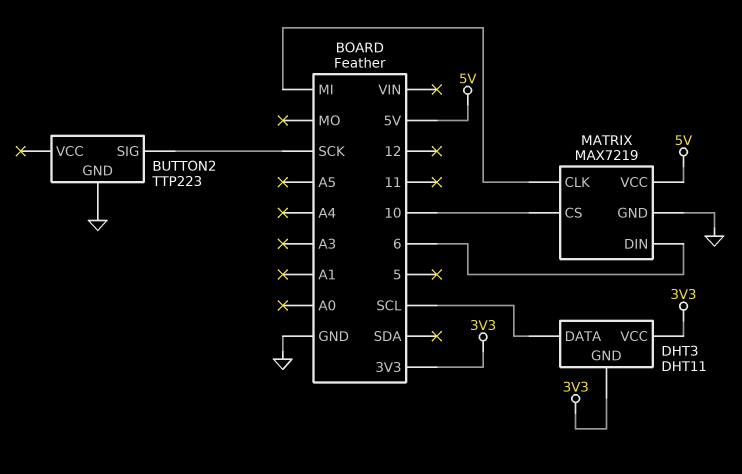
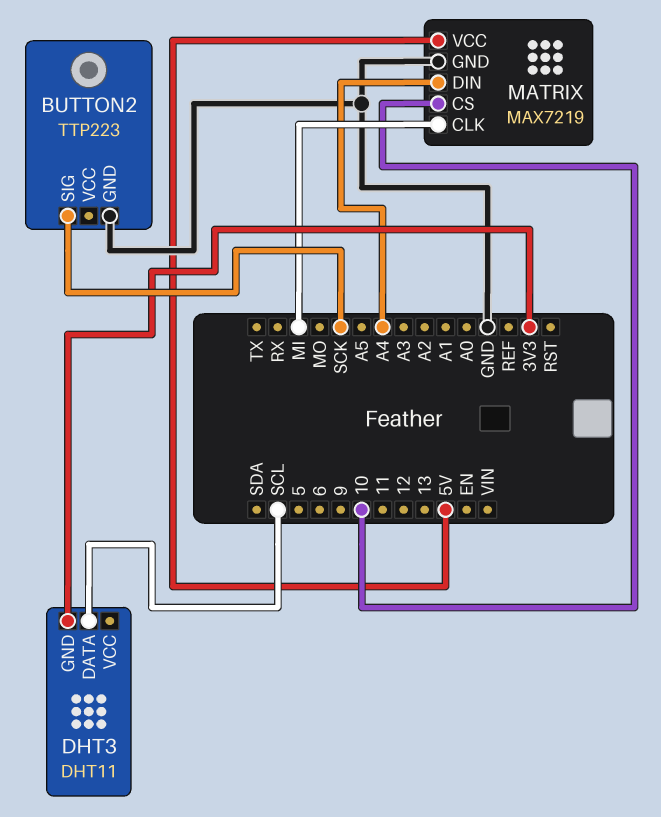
DHT3 pin VCC: 3V3 -> none
MATRIX pin DIN: 6 -> A4

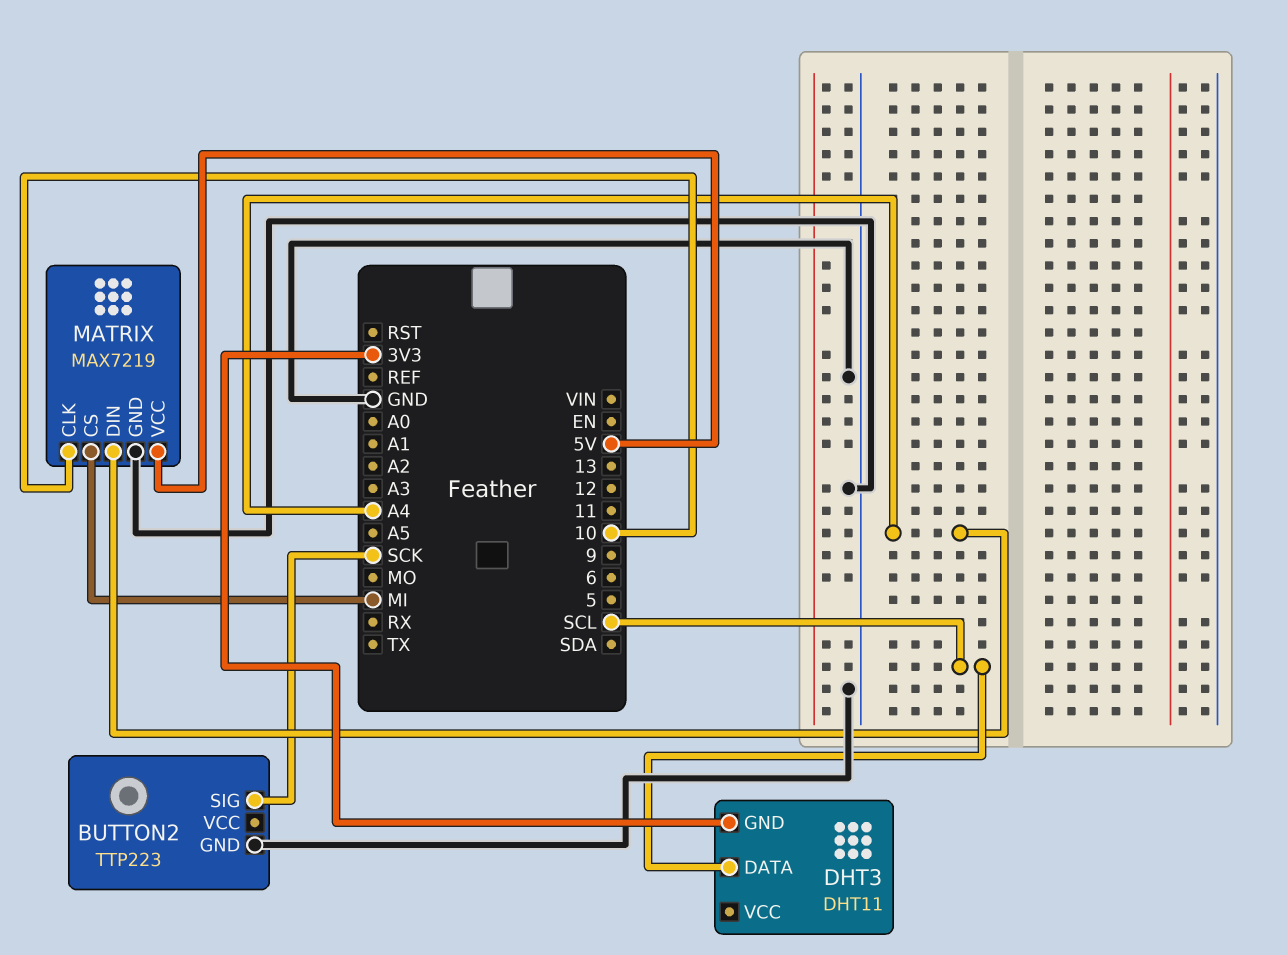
MATRIX pin CLK: MI -> 10
MATRIX pin CS: 10 -> MI

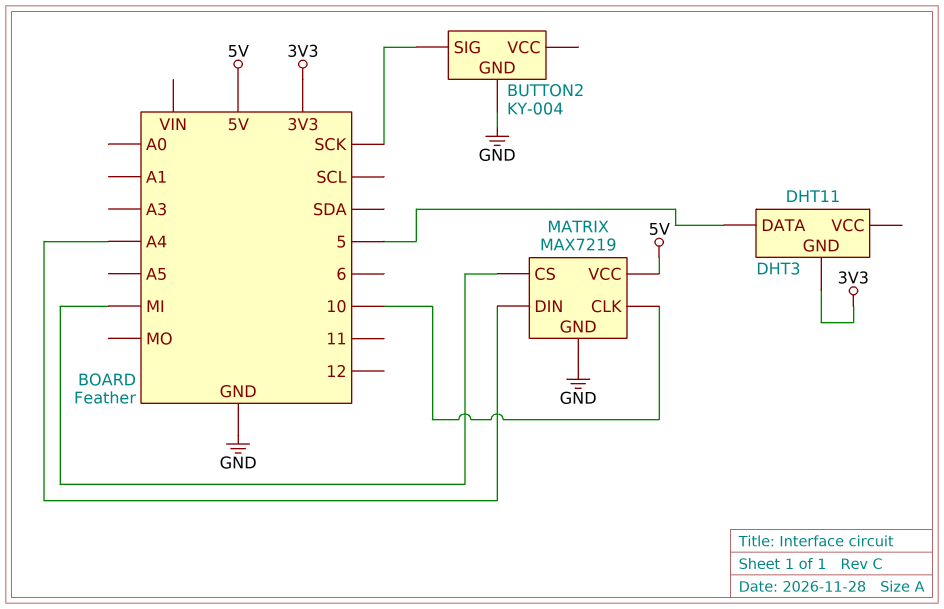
BUTTON2: TTP223 -> KY-004
DHT3 pin DATA: SCL -> 5

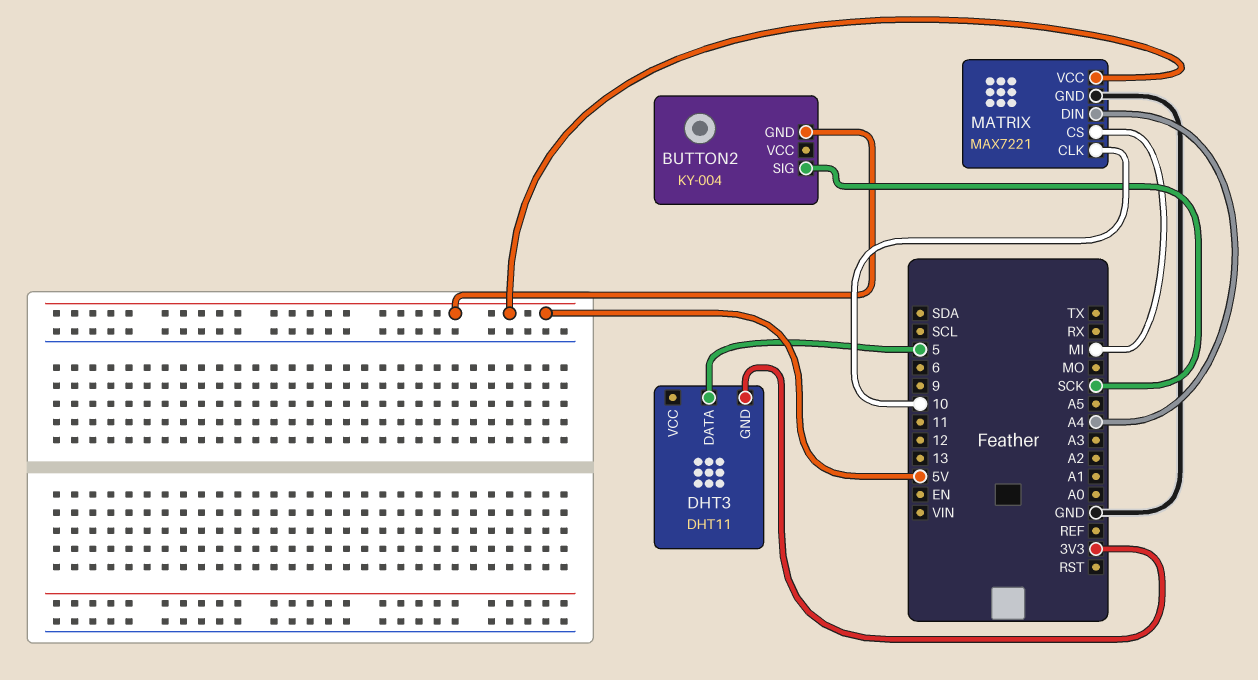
BUTTON2 pin GND: GND -> 5V
MATRIX: MAX7219 -> MAX7221

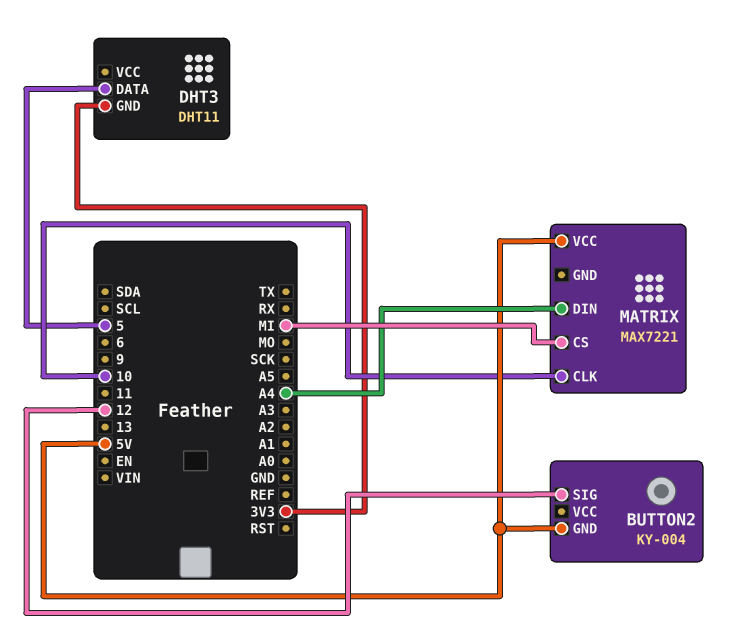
BUTTON2 pin SIG: SCK -> 12
MATRIX pin GND: GND -> none

